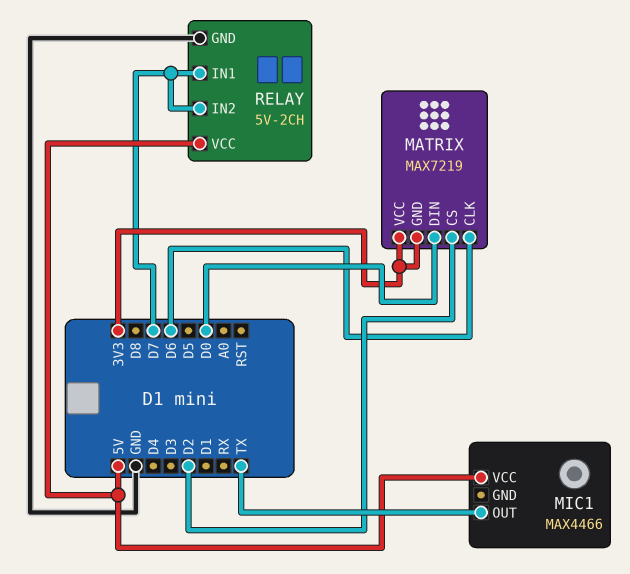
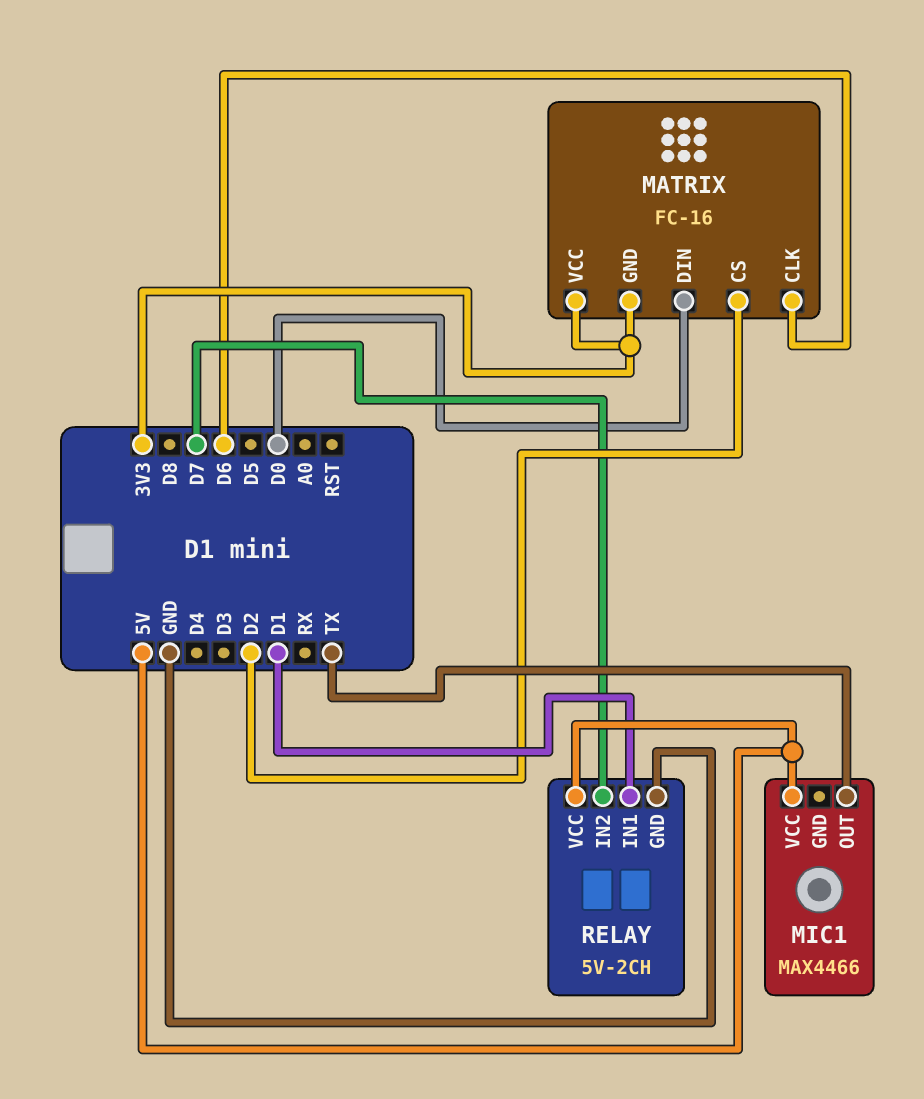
MATRIX: MAX7219 -> FC-16
RELAY pin IN1: D7 -> D1

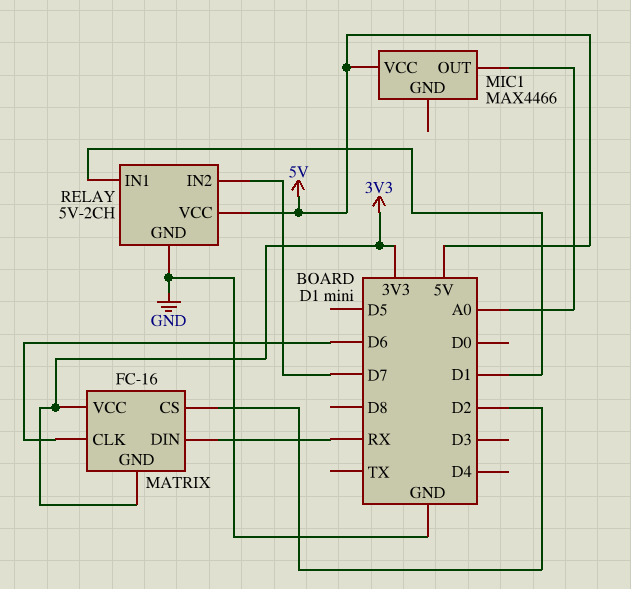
MATRIX pin DIN: D0 -> RX
MIC1 pin OUT: TX -> A0

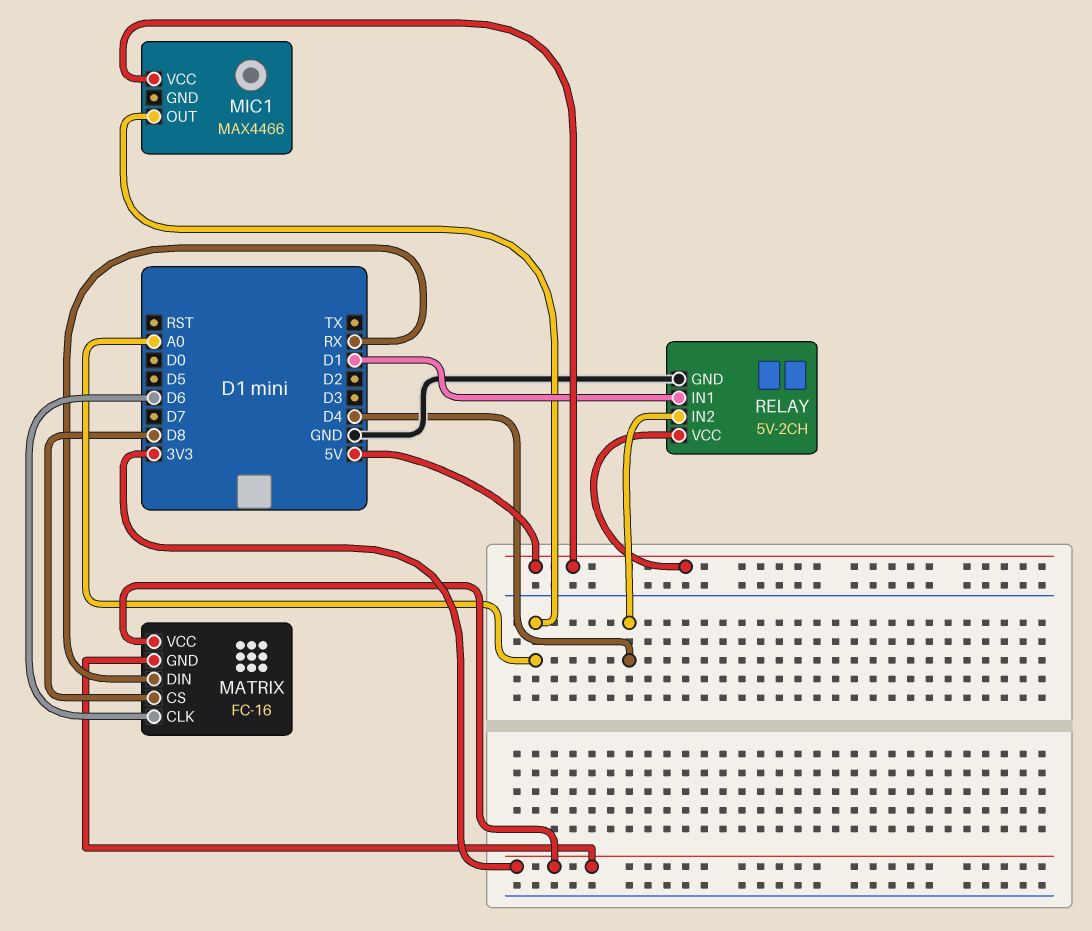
MATRIX pin CS: D2 -> D8
RELAY pin IN2: D7 -> D4

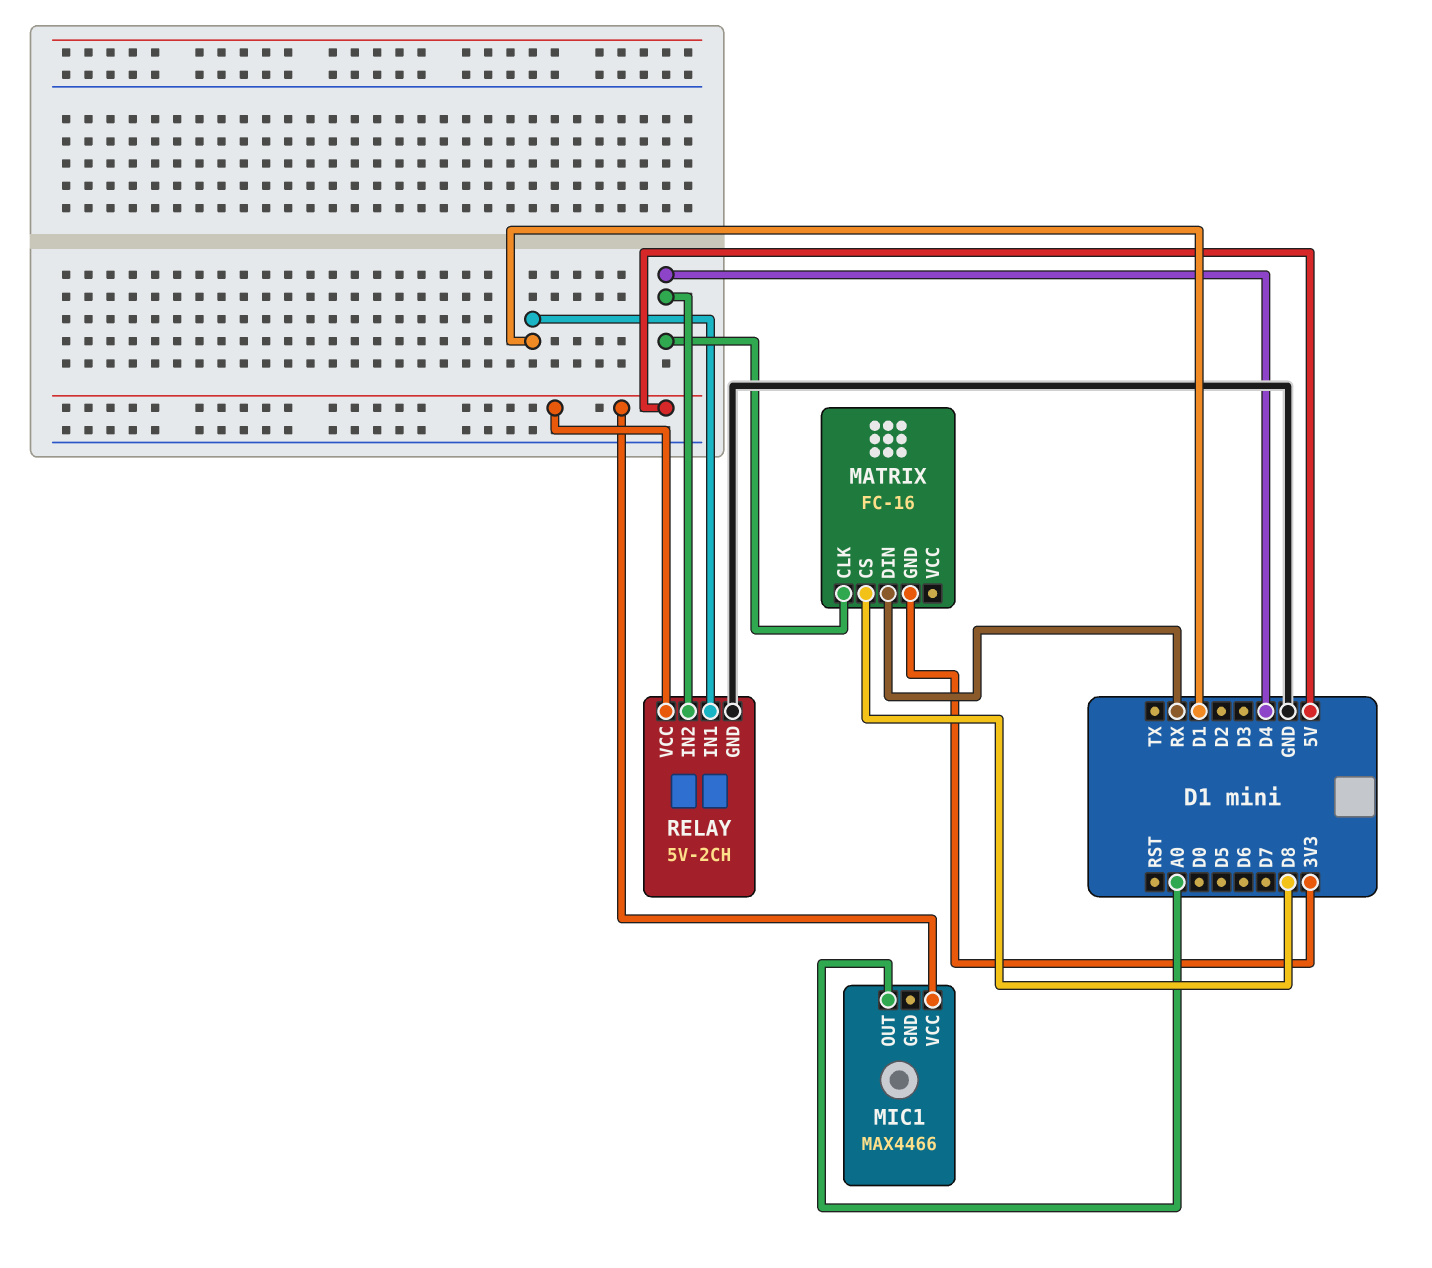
MATRIX pin CLK: D6 -> D4
MATRIX pin VCC: 3V3 -> none

